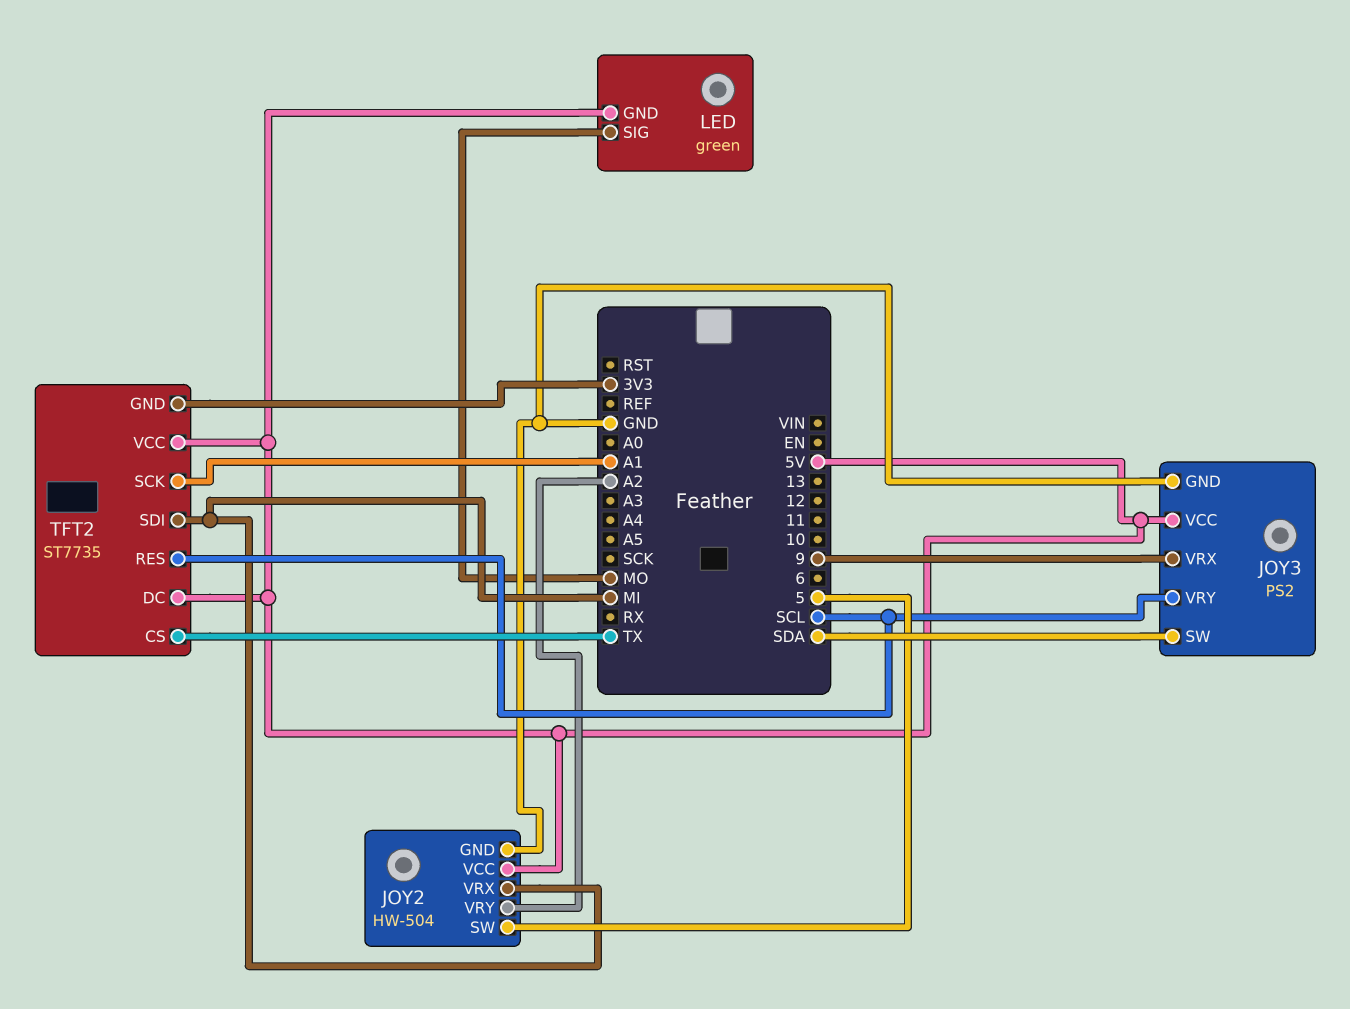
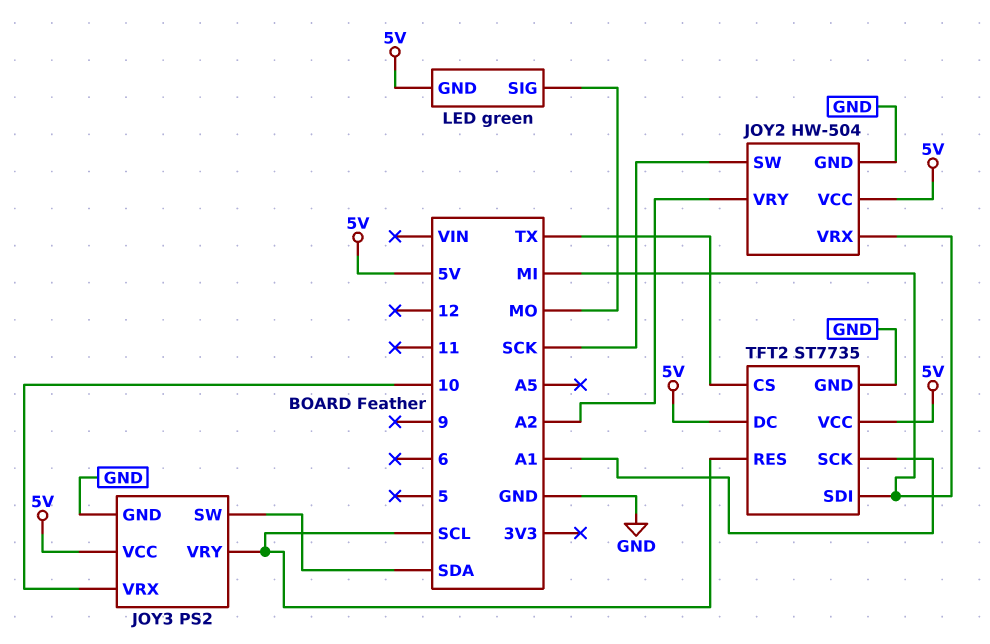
JOY2 pin SW: 5 -> SCK
JOY3 pin VRX: 9 -> 10
TFT2 pin GND: 3V3 -> GND

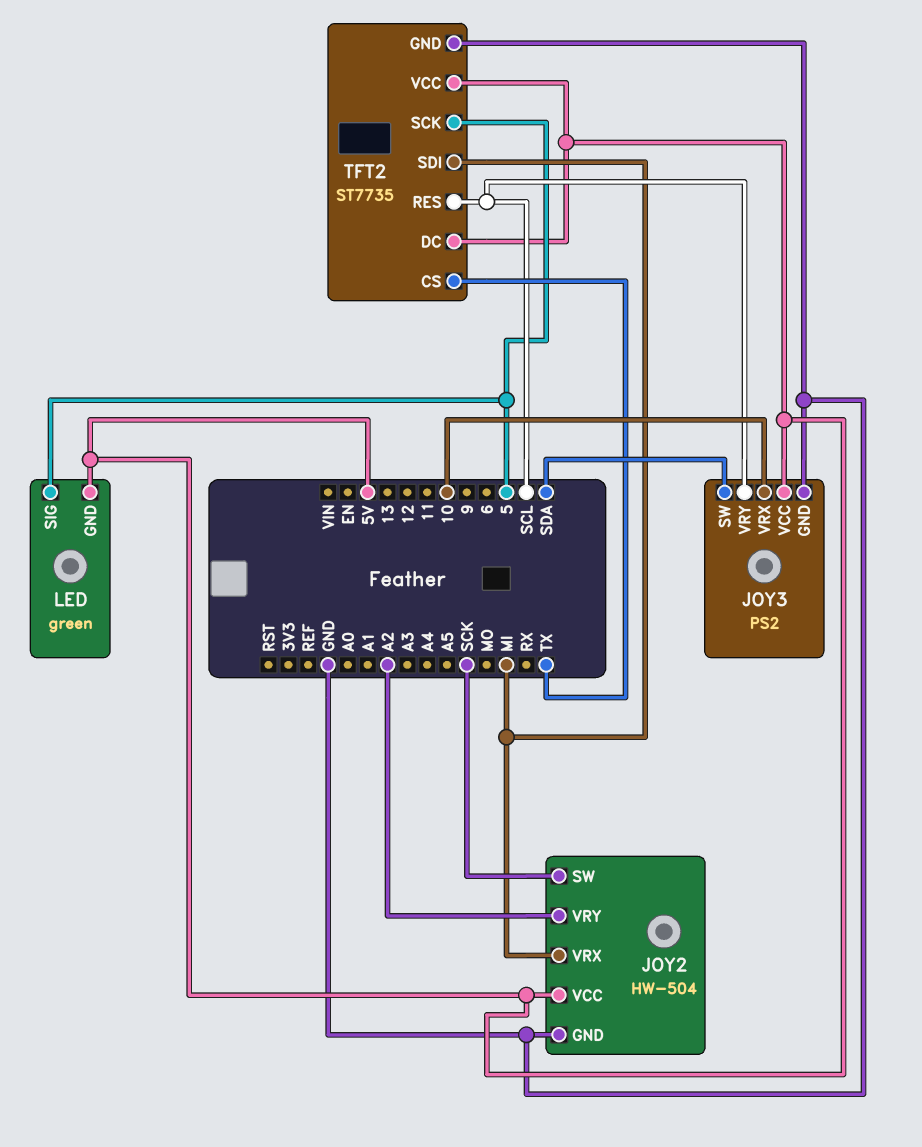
LED pin SIG: MO -> 5
TFT2 pin SCK: A1 -> 5

